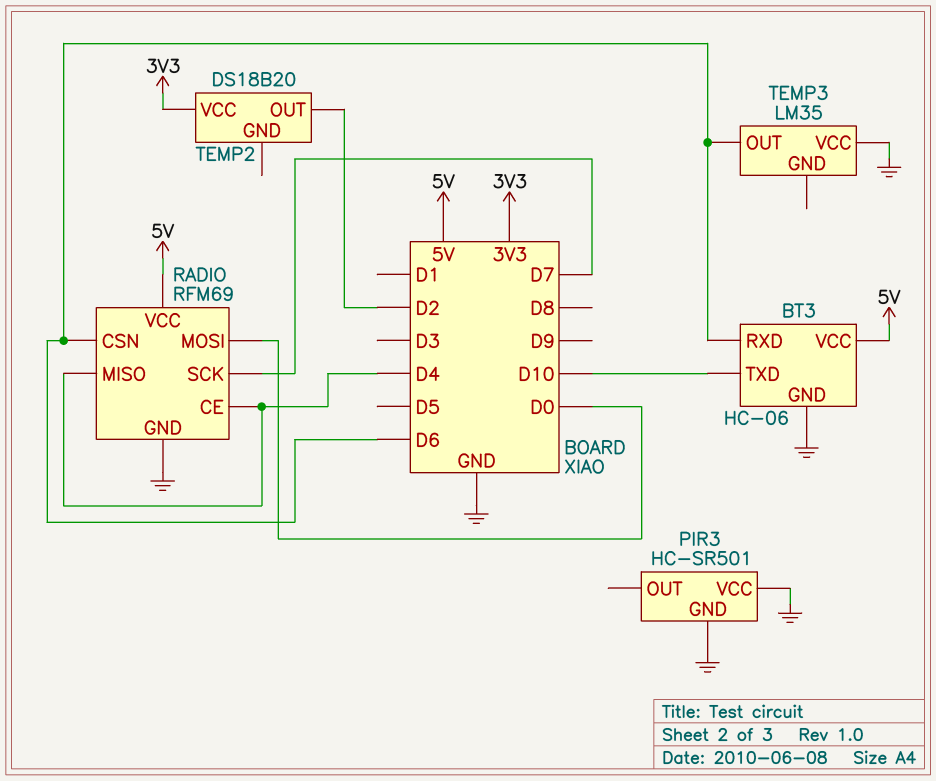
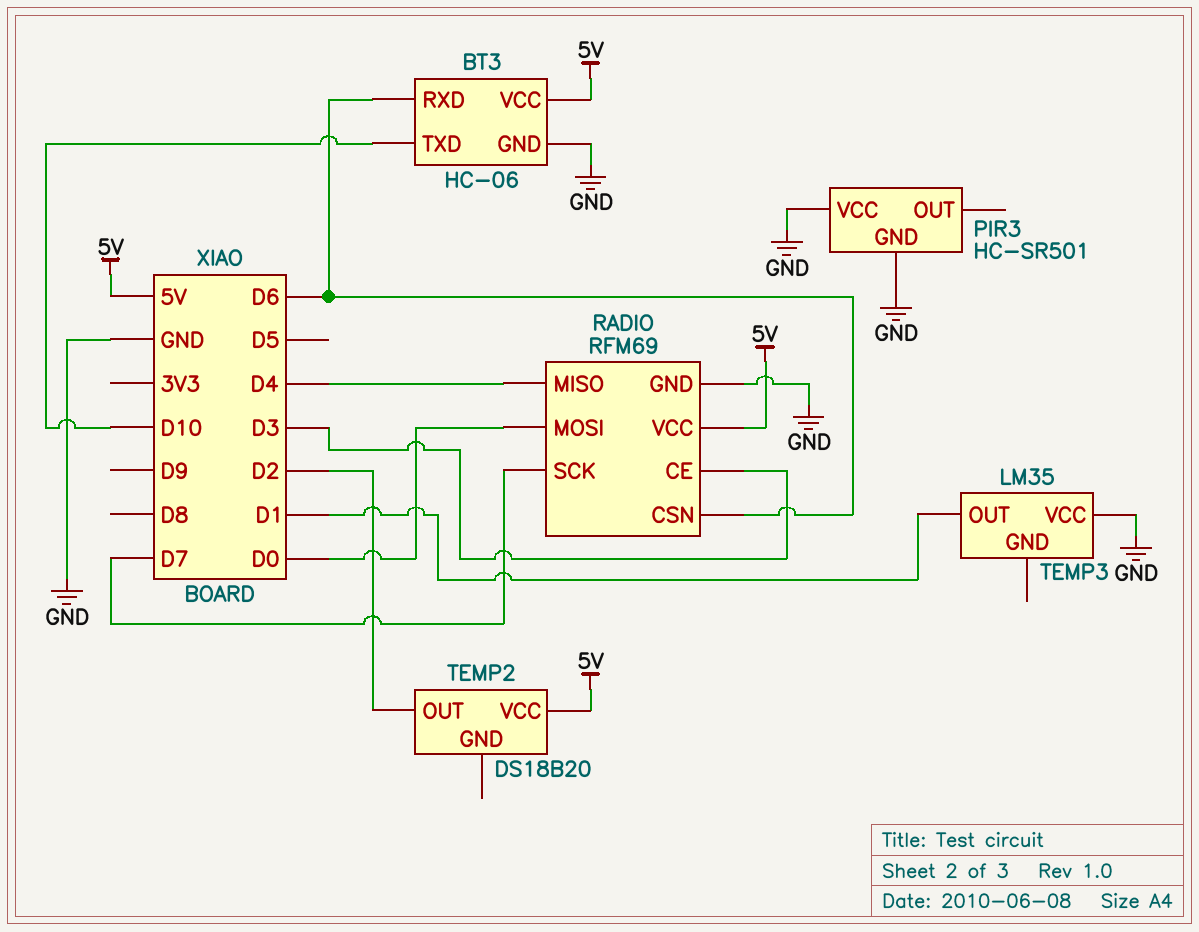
RADIO pin CE: D4 -> D3
TEMP2 pin VCC: 3V3 -> 5V
TEMP3 pin OUT: D6 -> D1

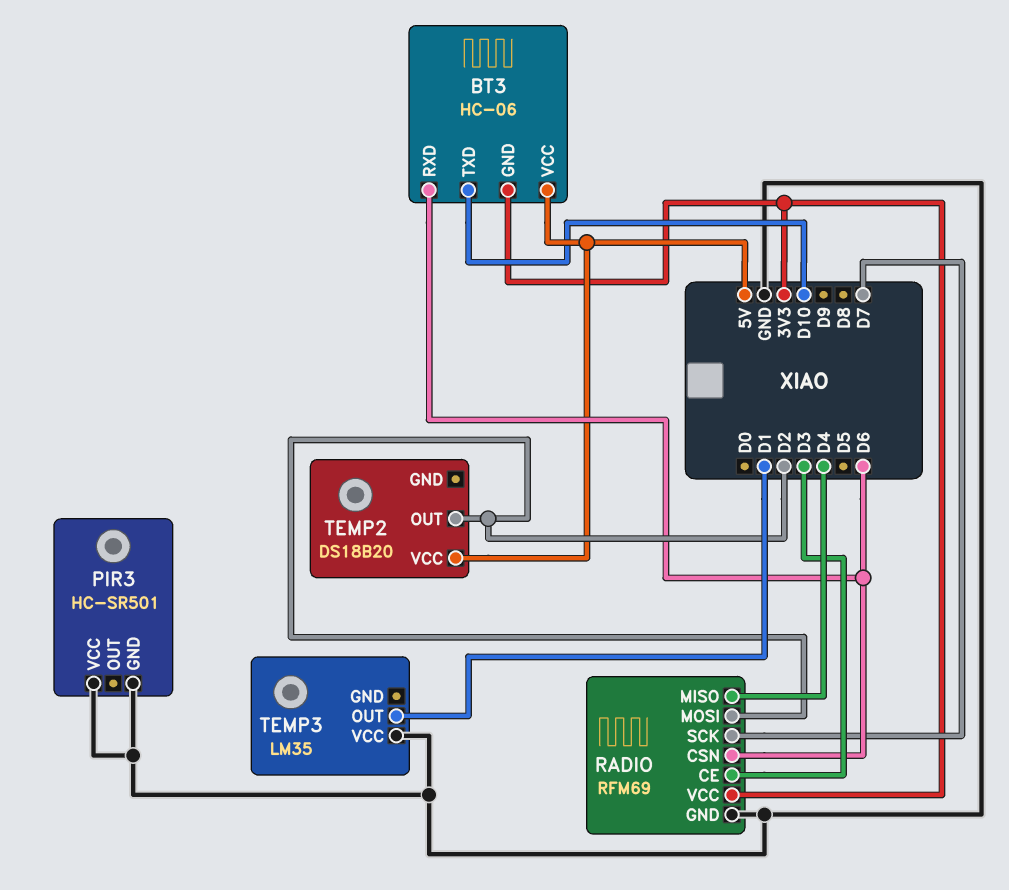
BT3 pin GND: GND -> 3V3
RADIO pin MOSI: D0 -> D2
RADIO pin VCC: 5V -> 3V3

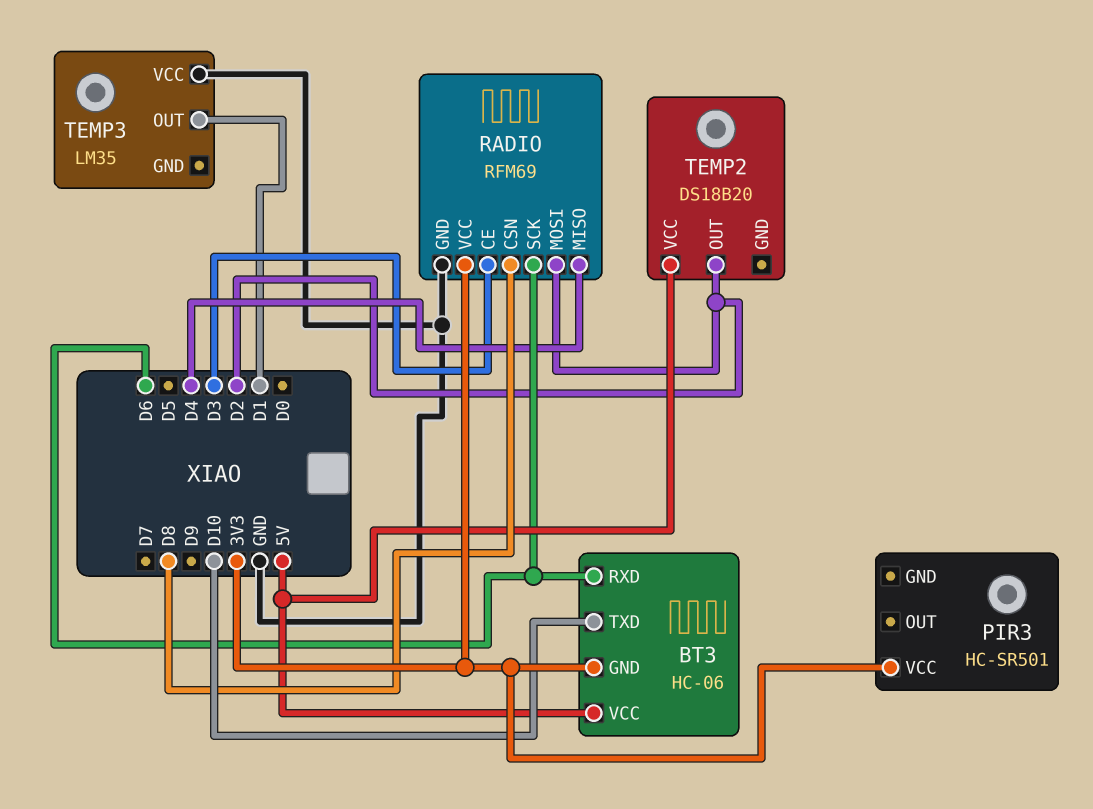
PIR3 pin GND: GND -> none
PIR3 pin VCC: GND -> 3V3
RADIO pin CSN: D6 -> D8
RADIO pin SCK: D7 -> D6

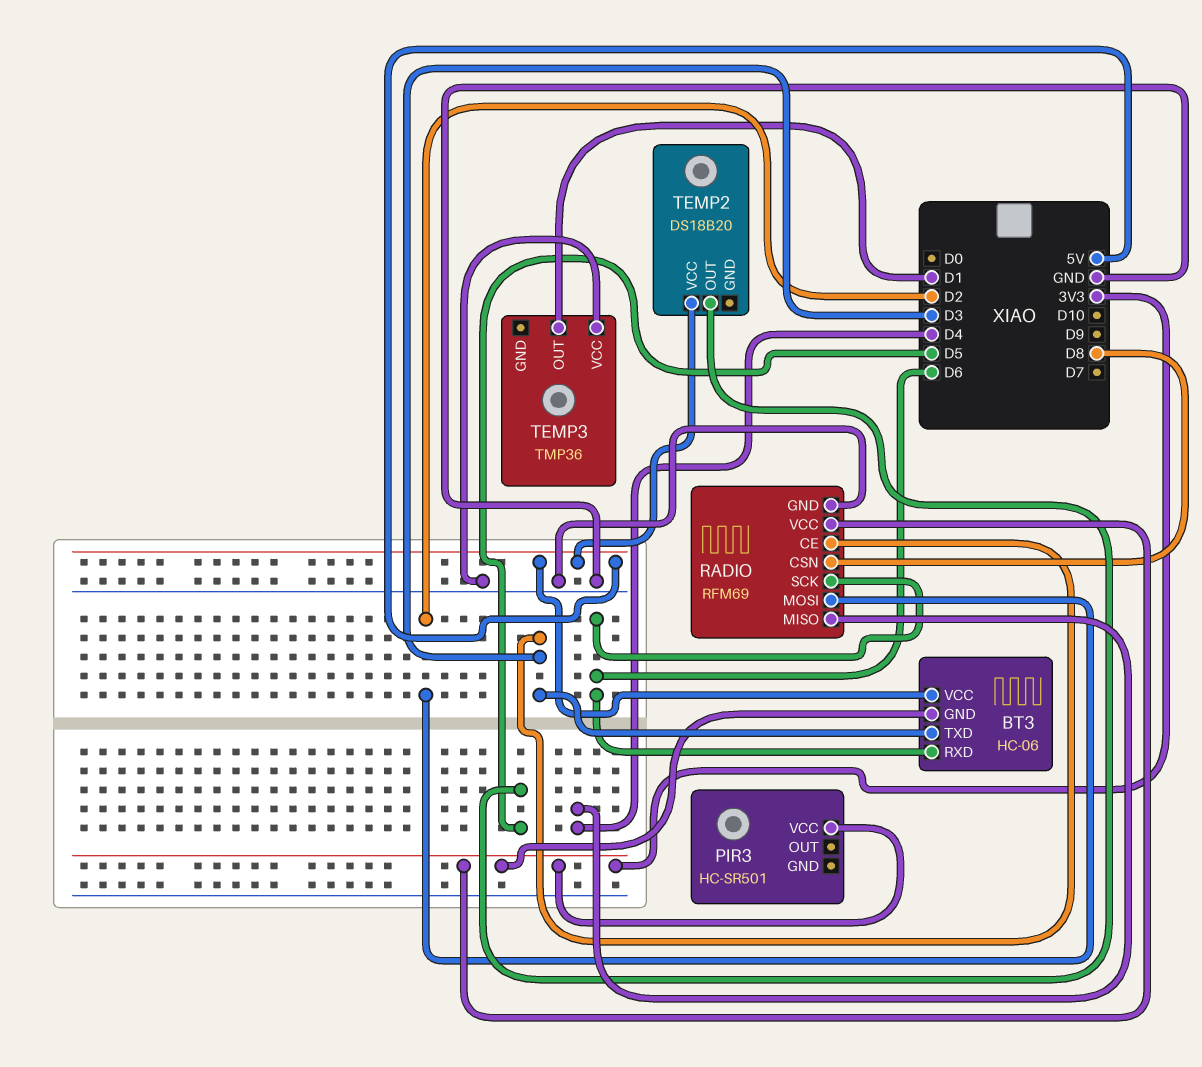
BT3 pin TXD: D10 -> D3
TEMP2 pin OUT: D2 -> D5
TEMP3: LM35 -> TMP36

